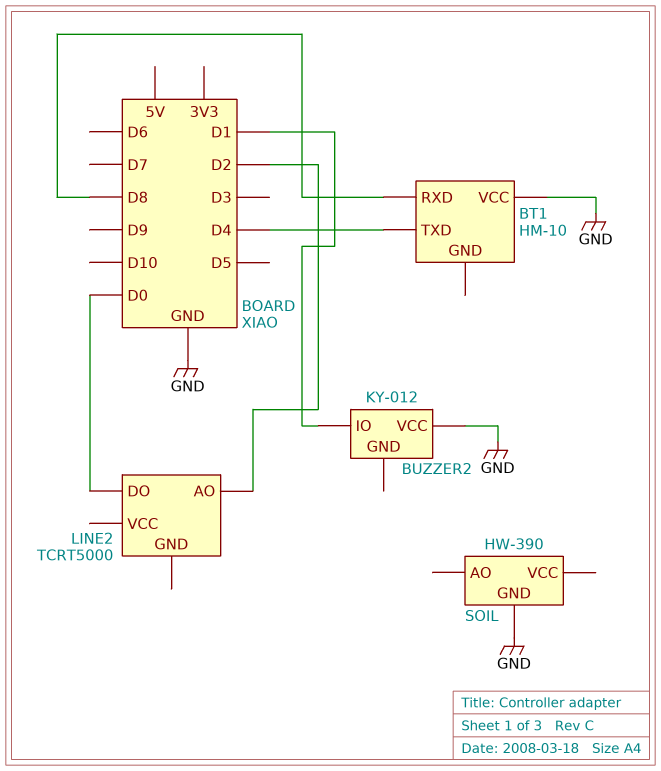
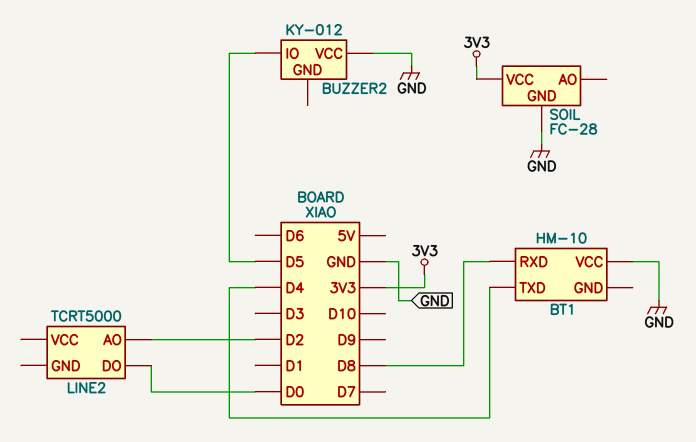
BUZZER2 pin IO: D1 -> D5
SOIL: HW-390 -> FC-28
SOIL pin VCC: none -> 3V3

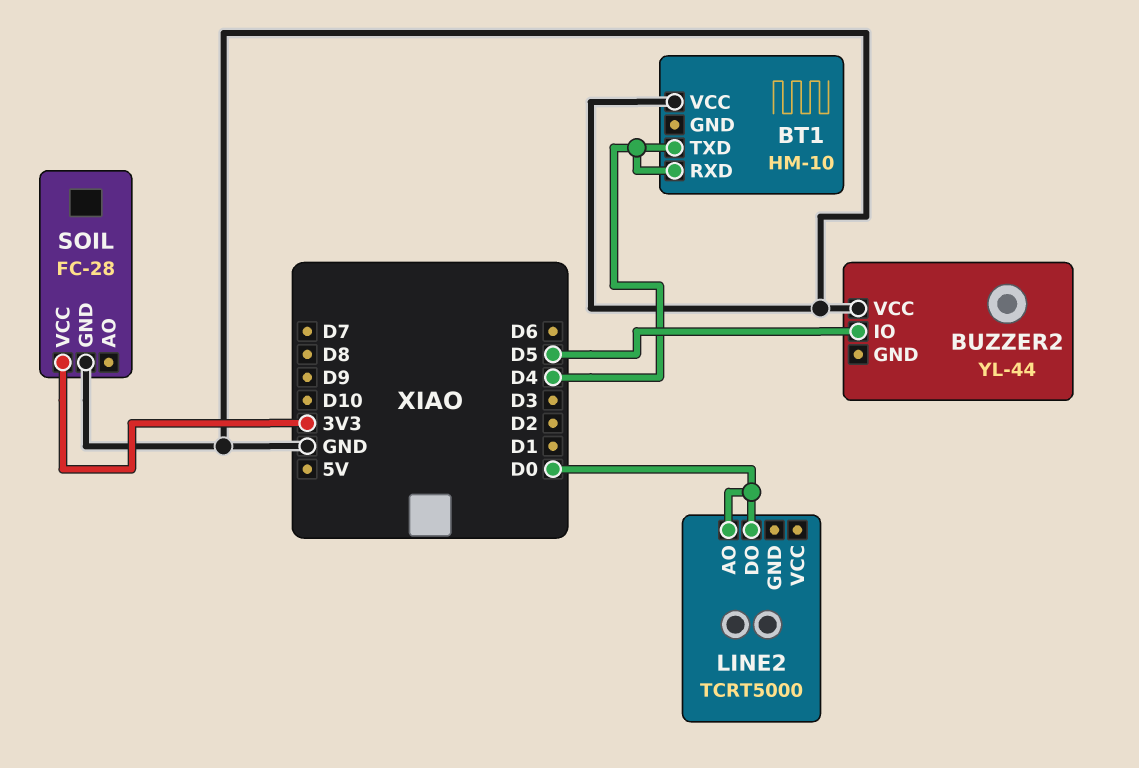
BT1 pin RXD: D8 -> D4
BUZZER2: KY-012 -> YL-44
LINE2 pin AO: D2 -> D0

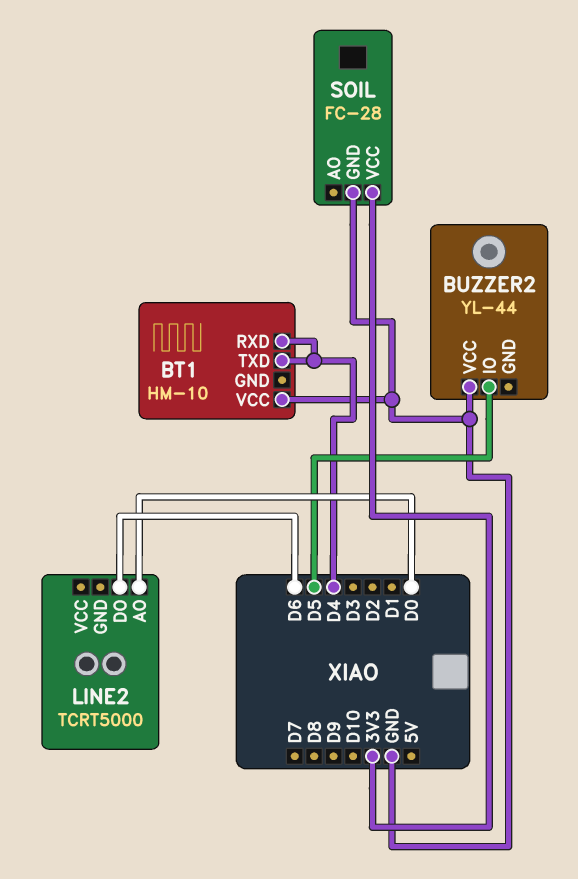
LINE2 pin DO: D0 -> D6

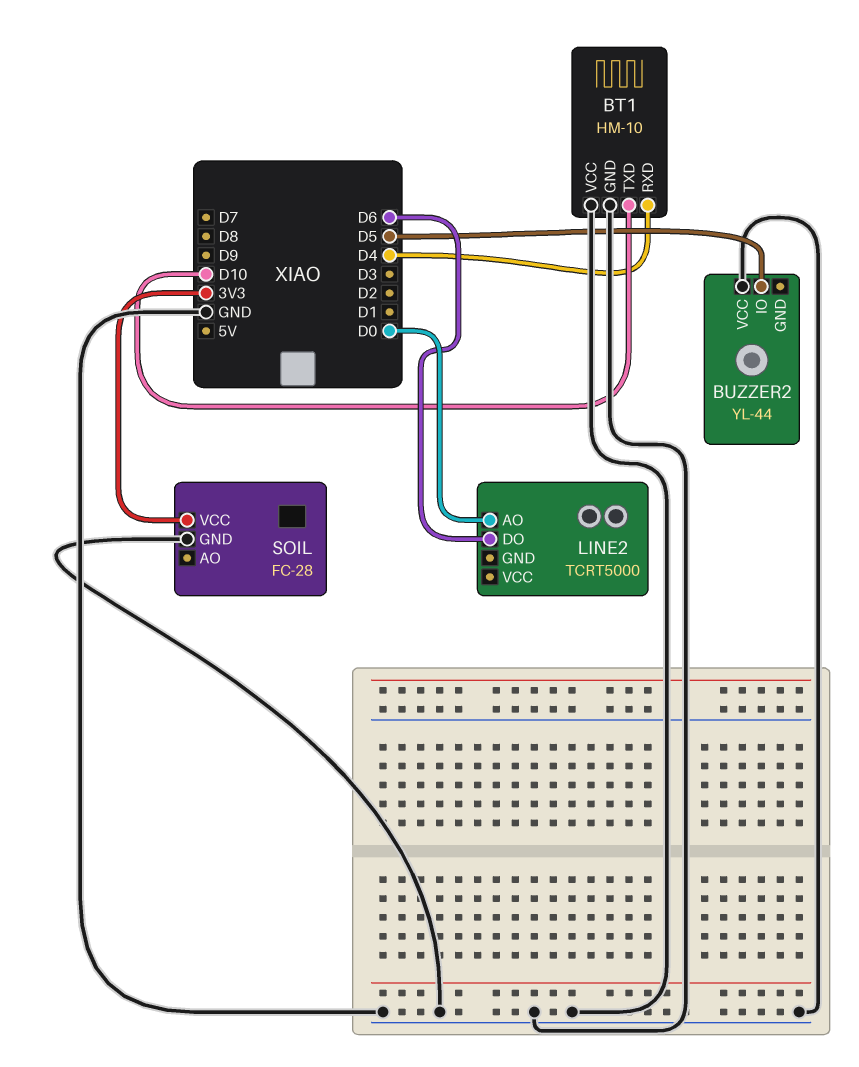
BT1 pin GND: none -> GND
BT1 pin TXD: D4 -> D10

